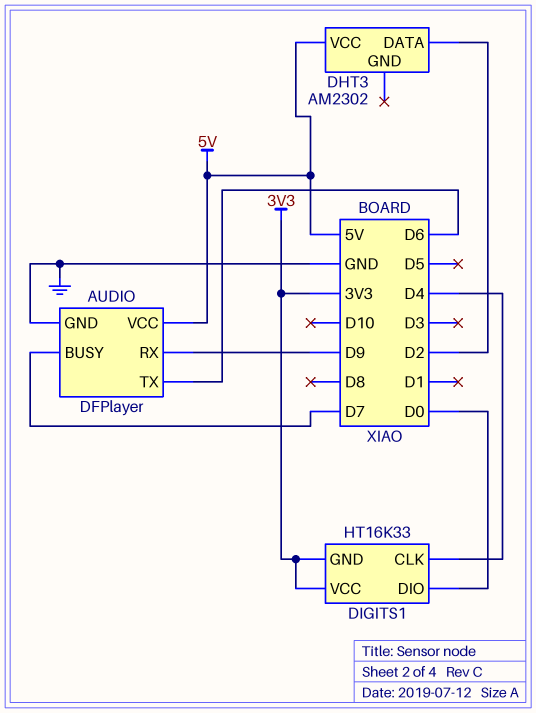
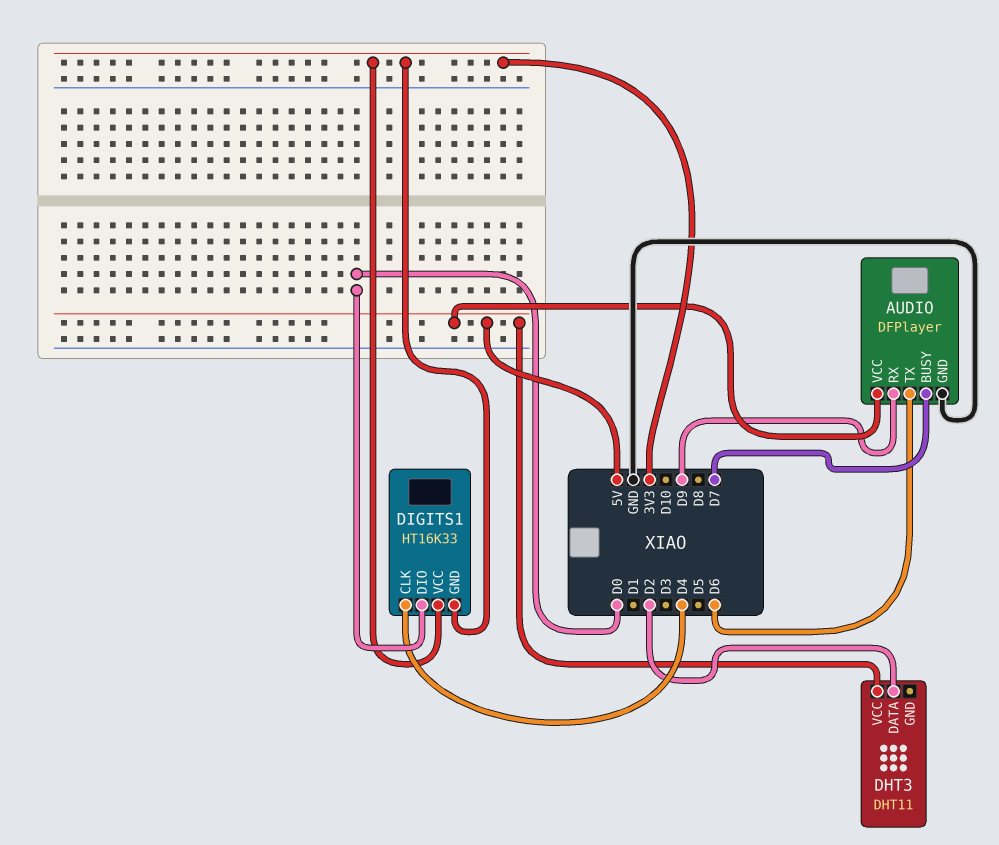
DHT3: AM2302 -> DHT11

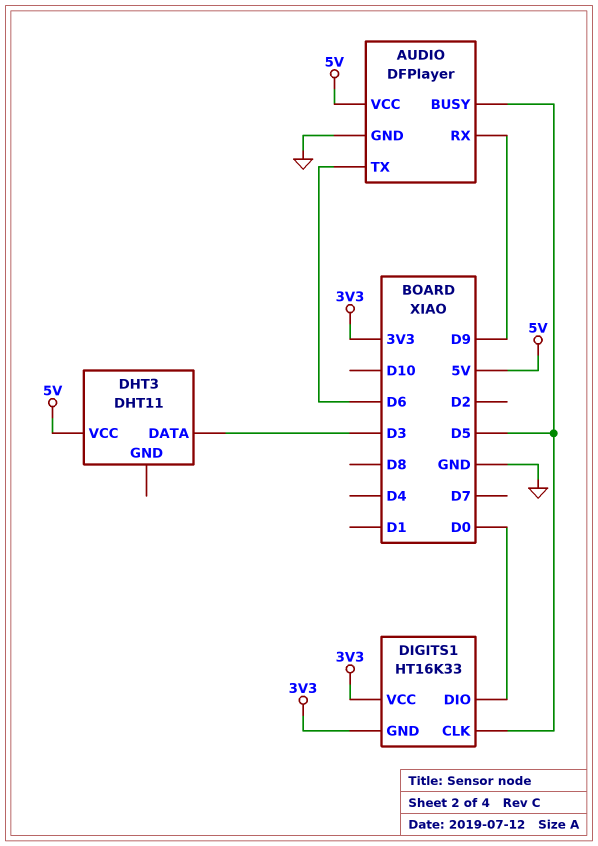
AUDIO pin BUSY: D7 -> D5
DHT3 pin DATA: D2 -> D3
DIGITS1 pin CLK: D4 -> D5

